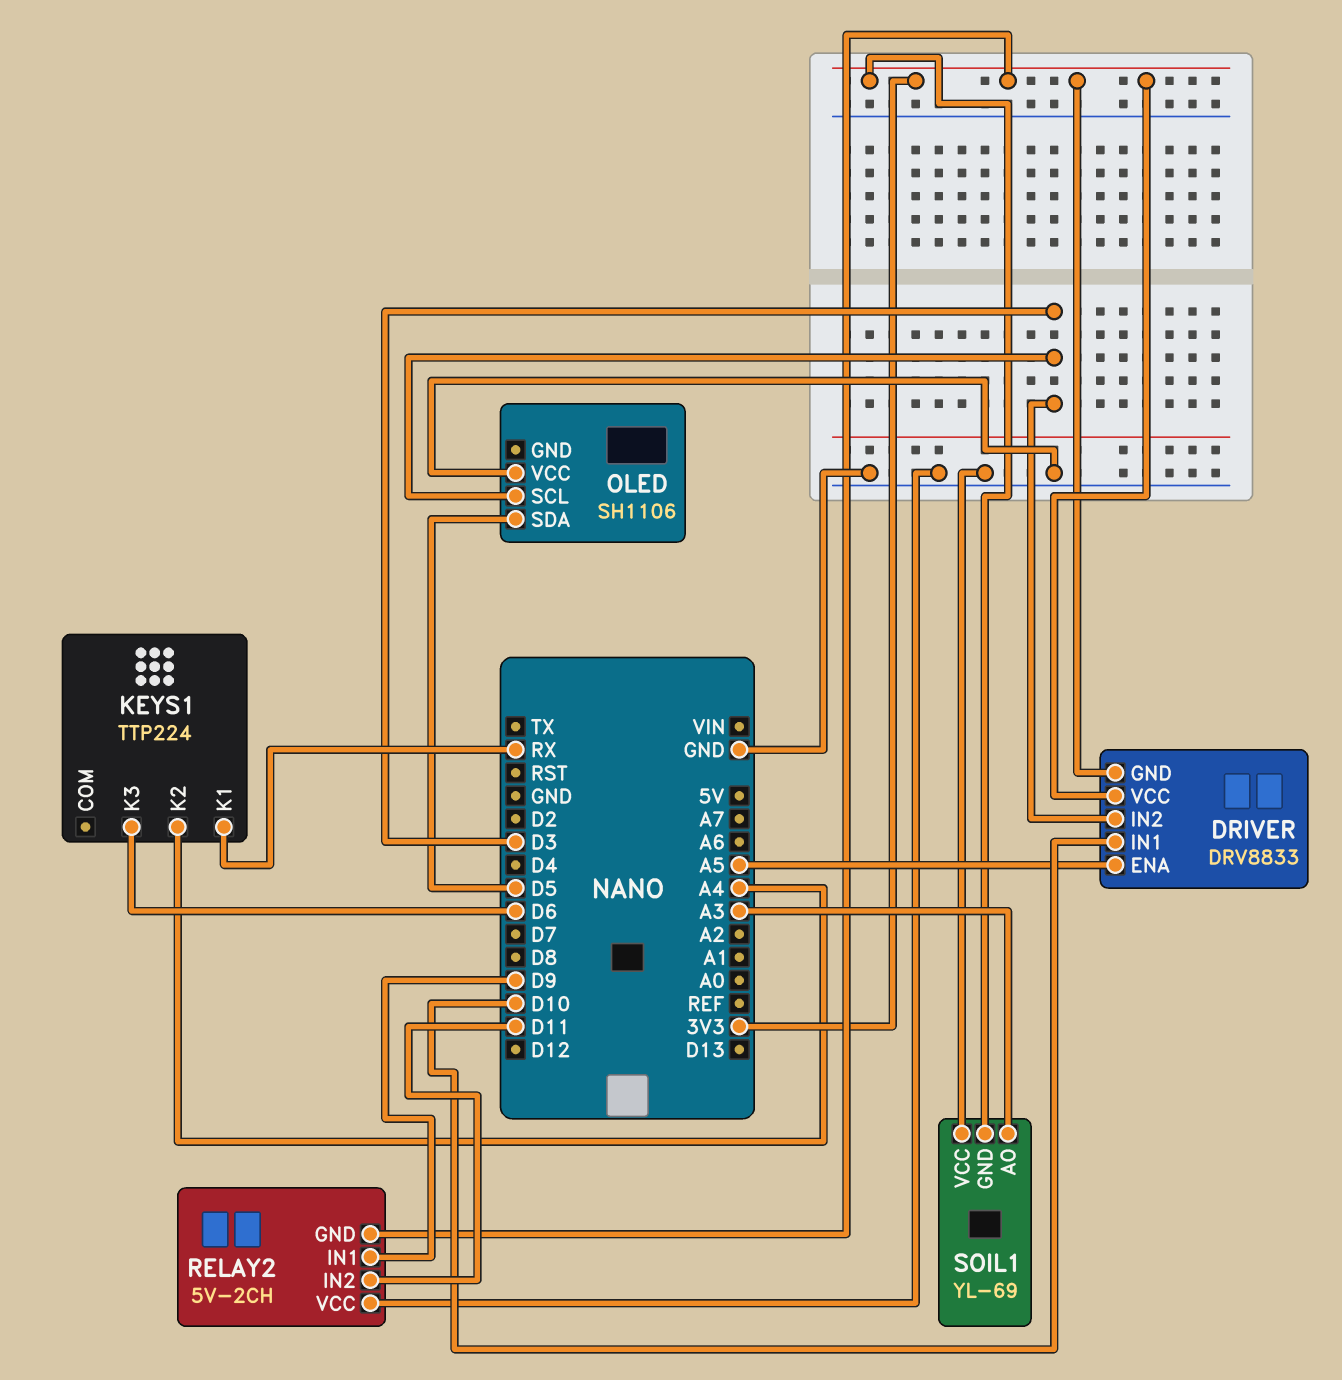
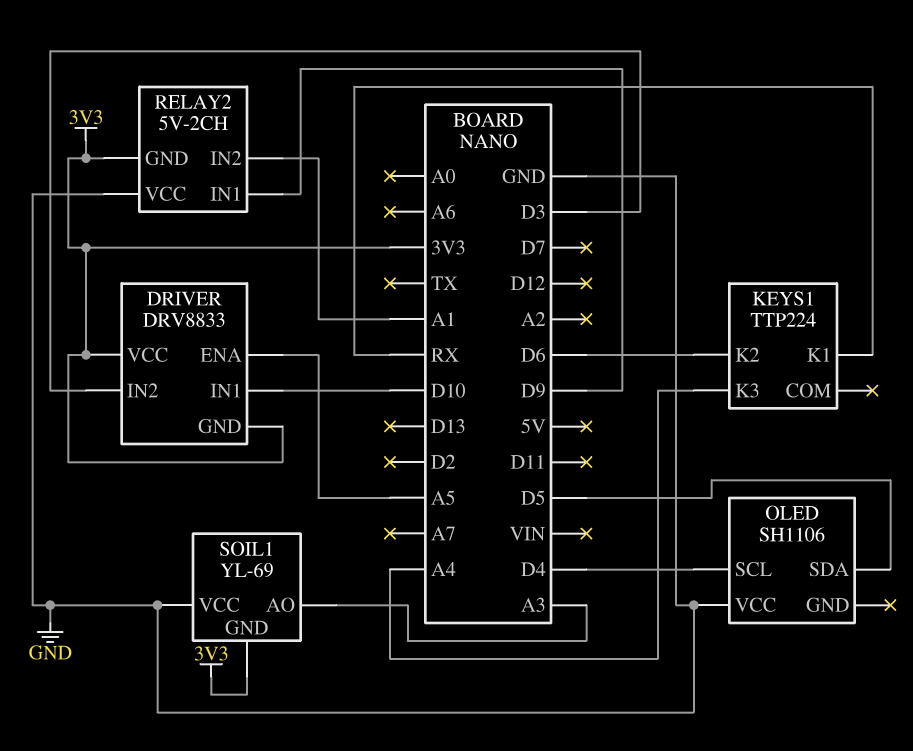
KEYS1 pin K2: A4 -> D6
KEYS1 pin K3: D6 -> A4
OLED pin SCL: D3 -> D4
RELAY2 pin IN2: D11 -> A1

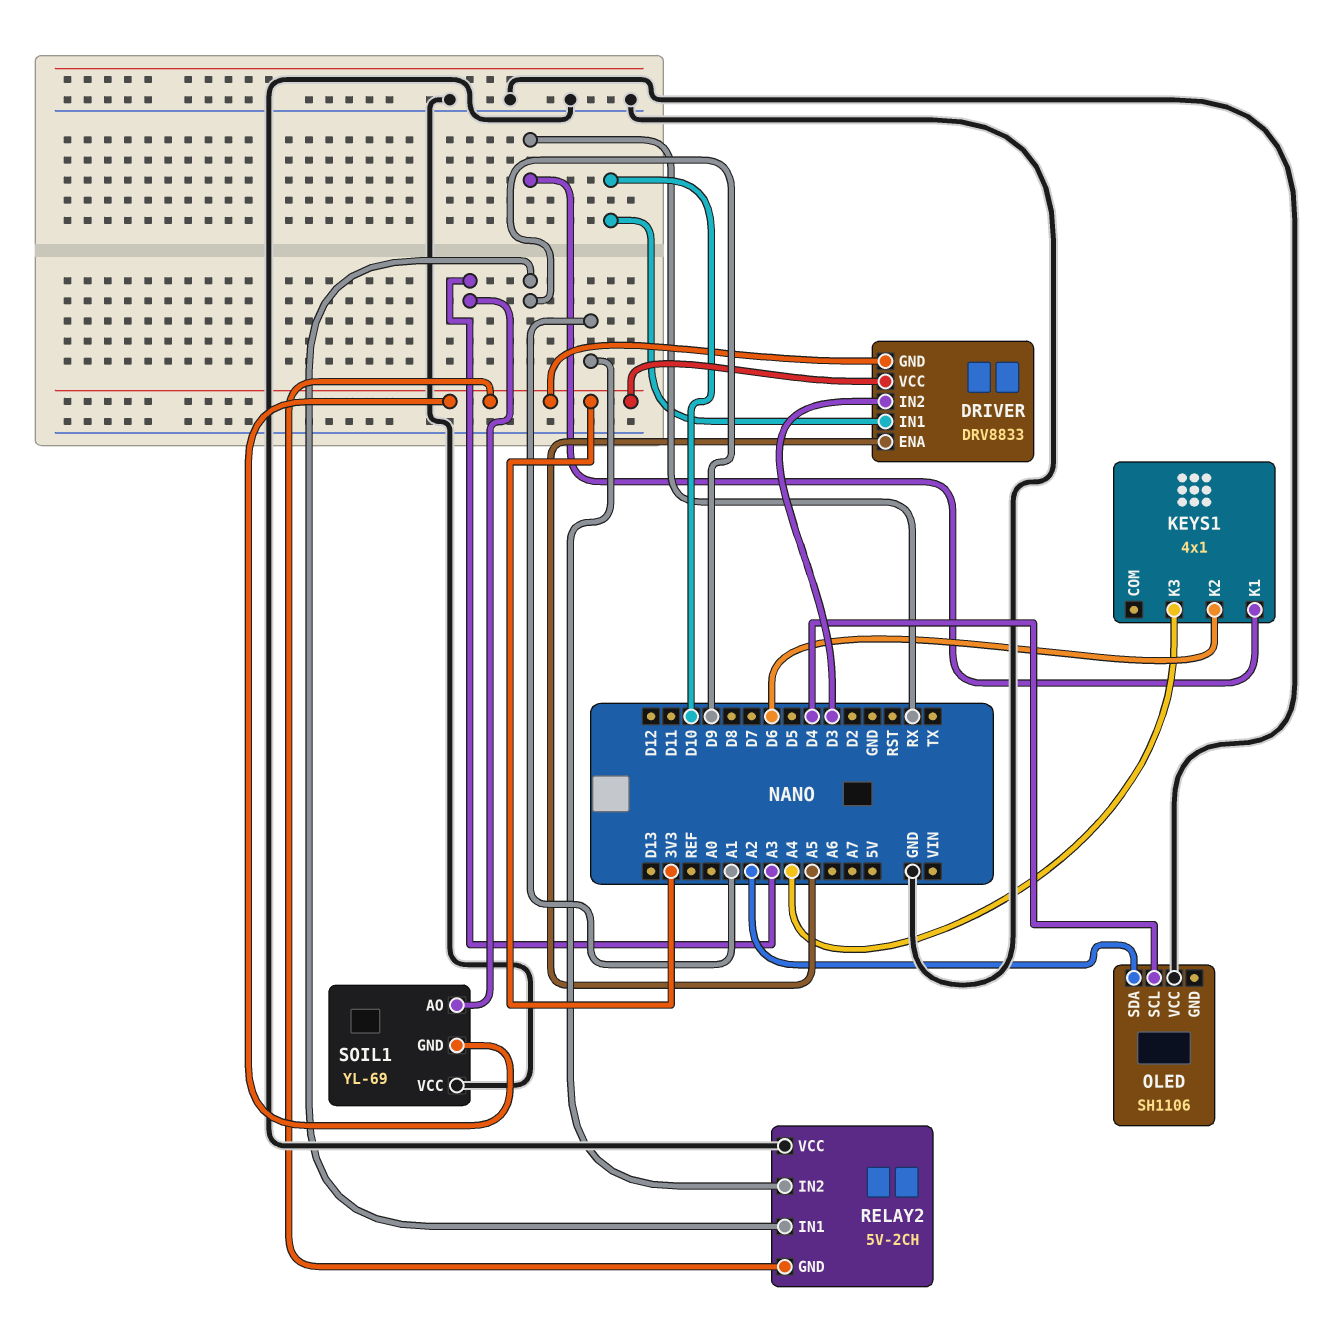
KEYS1: TTP224 -> 4x1
OLED pin SDA: D5 -> A2

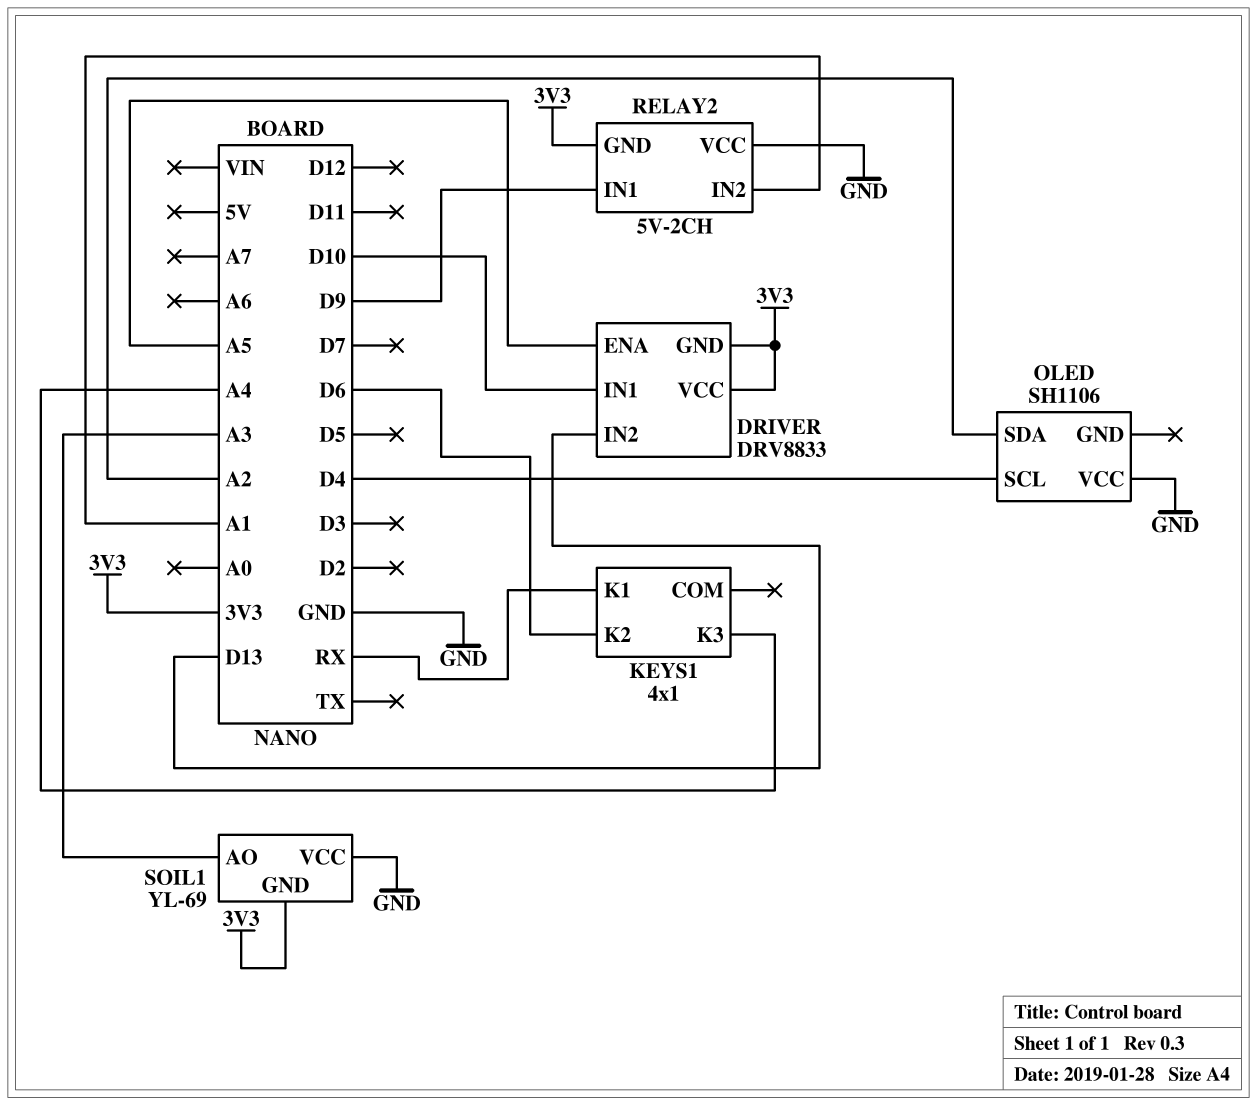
DRIVER pin IN2: D3 -> D13

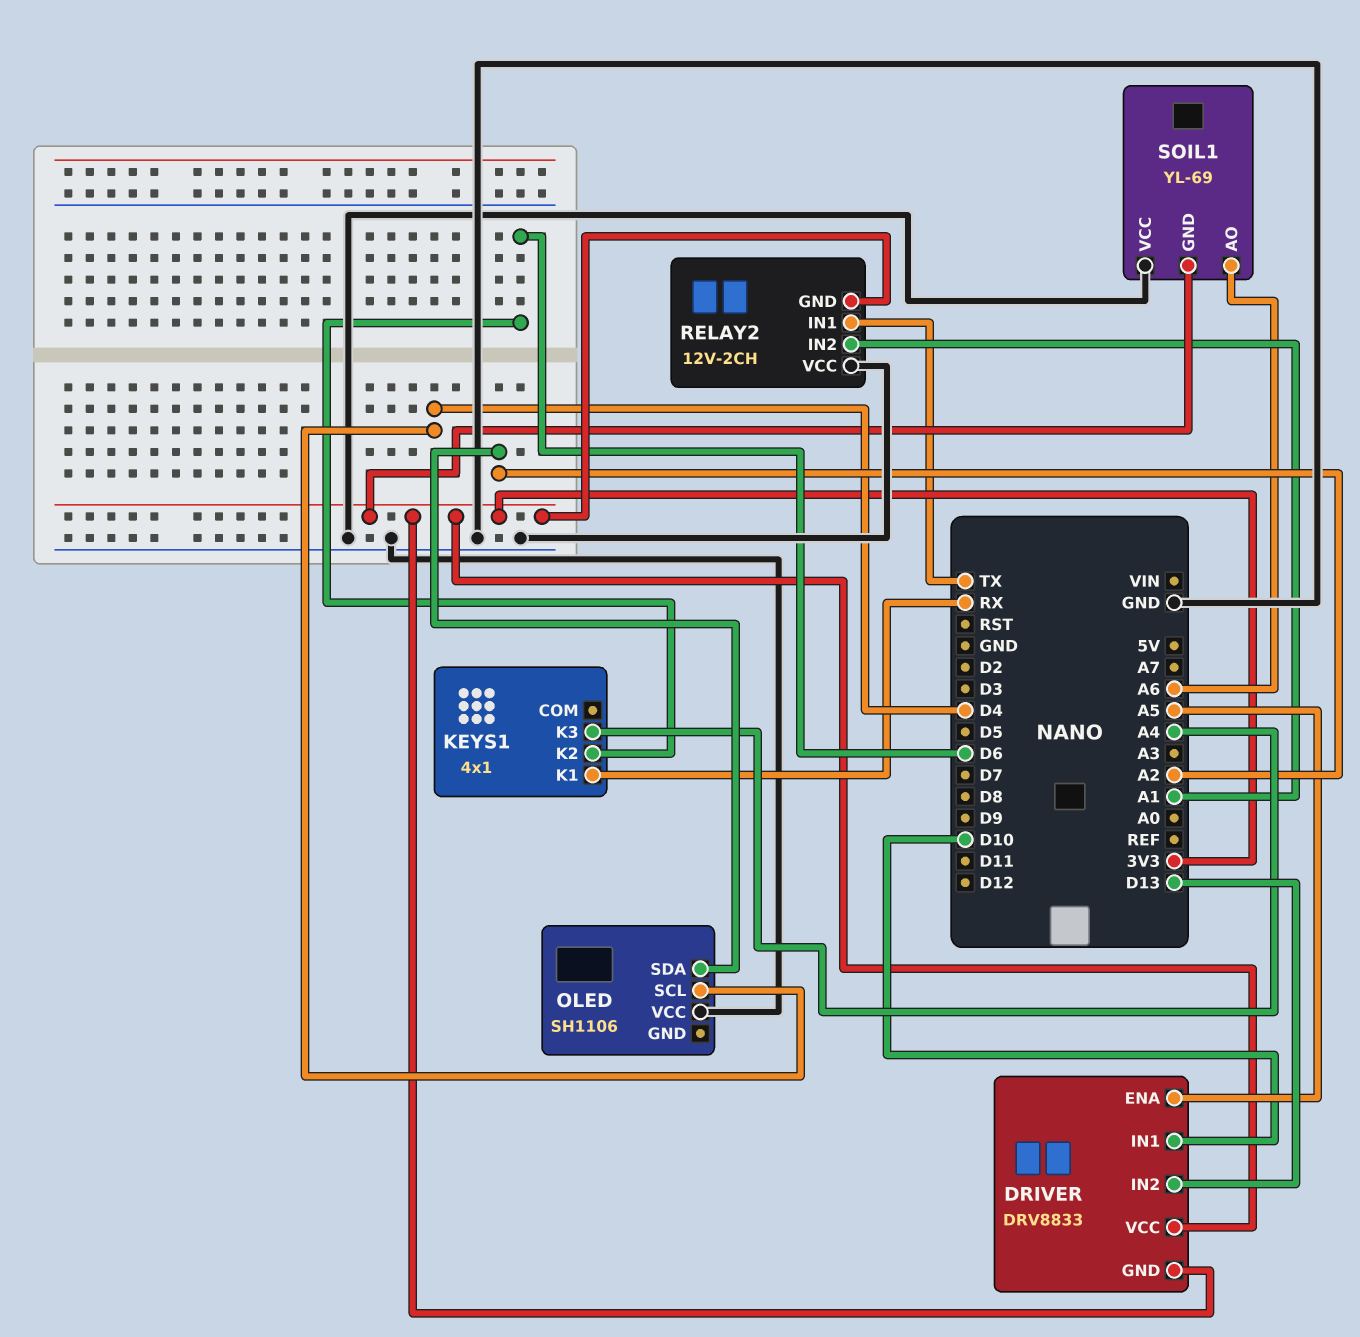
RELAY2: 5V-2CH -> 12V-2CH
RELAY2 pin IN1: D9 -> TX
SOIL1 pin AO: A3 -> A6

